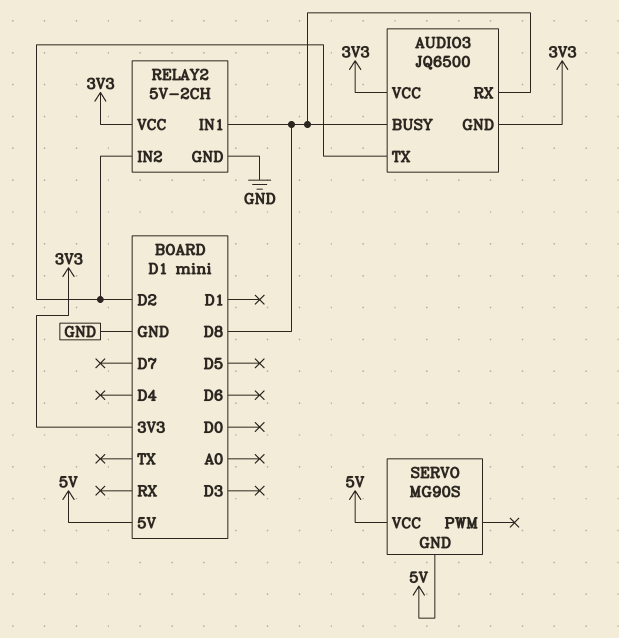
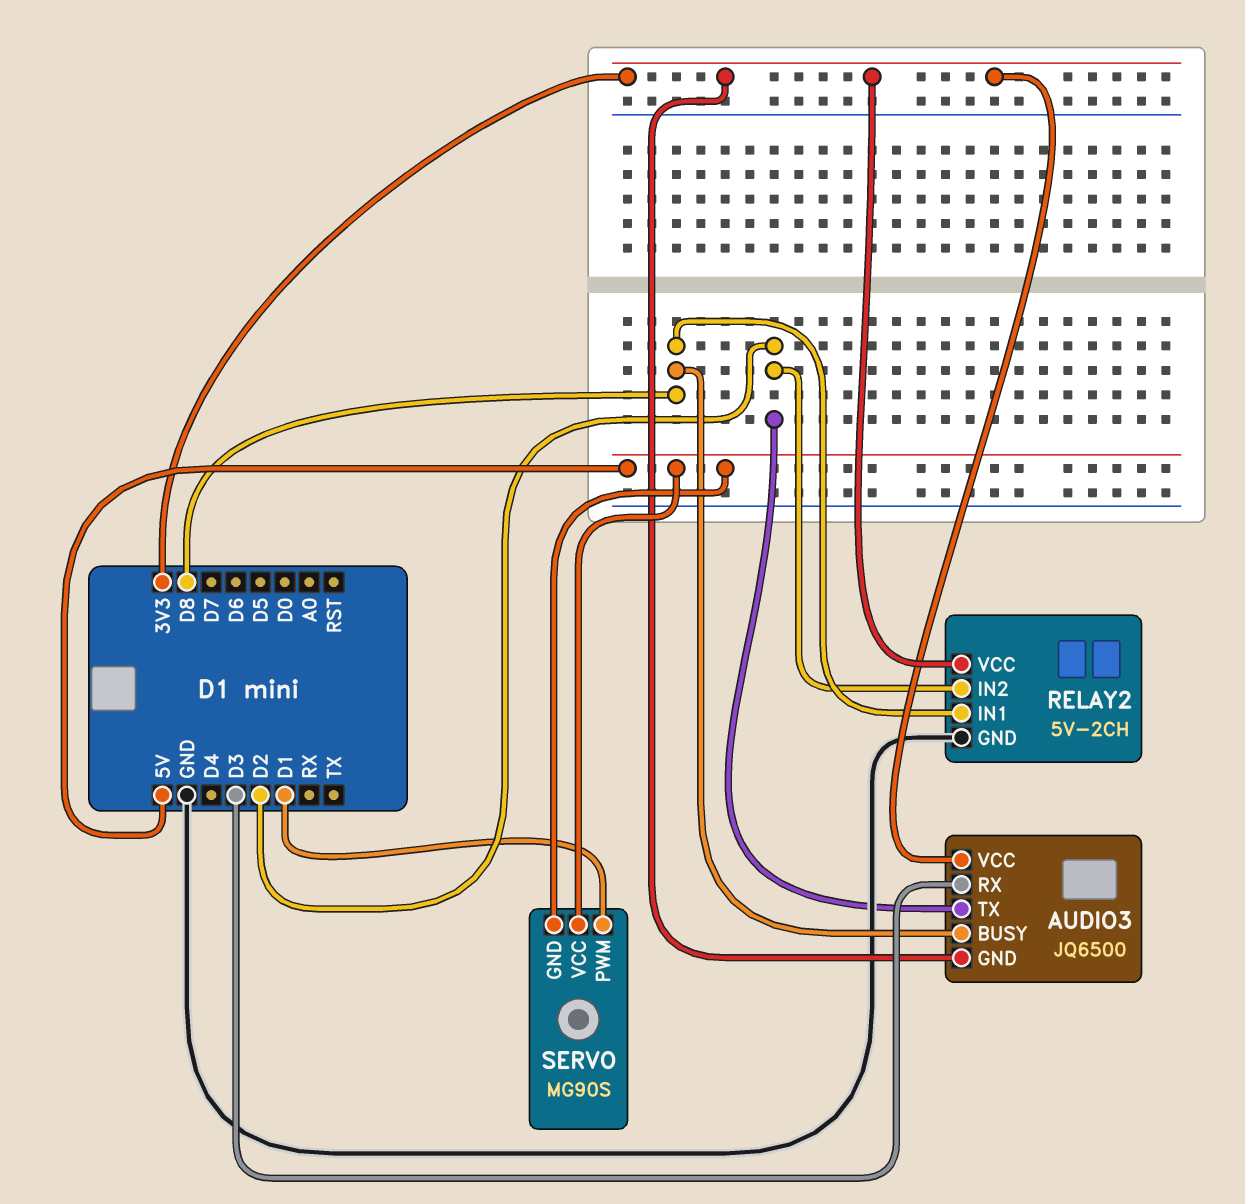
AUDIO3 pin RX: D8 -> D3
SERVO pin PWM: none -> D1

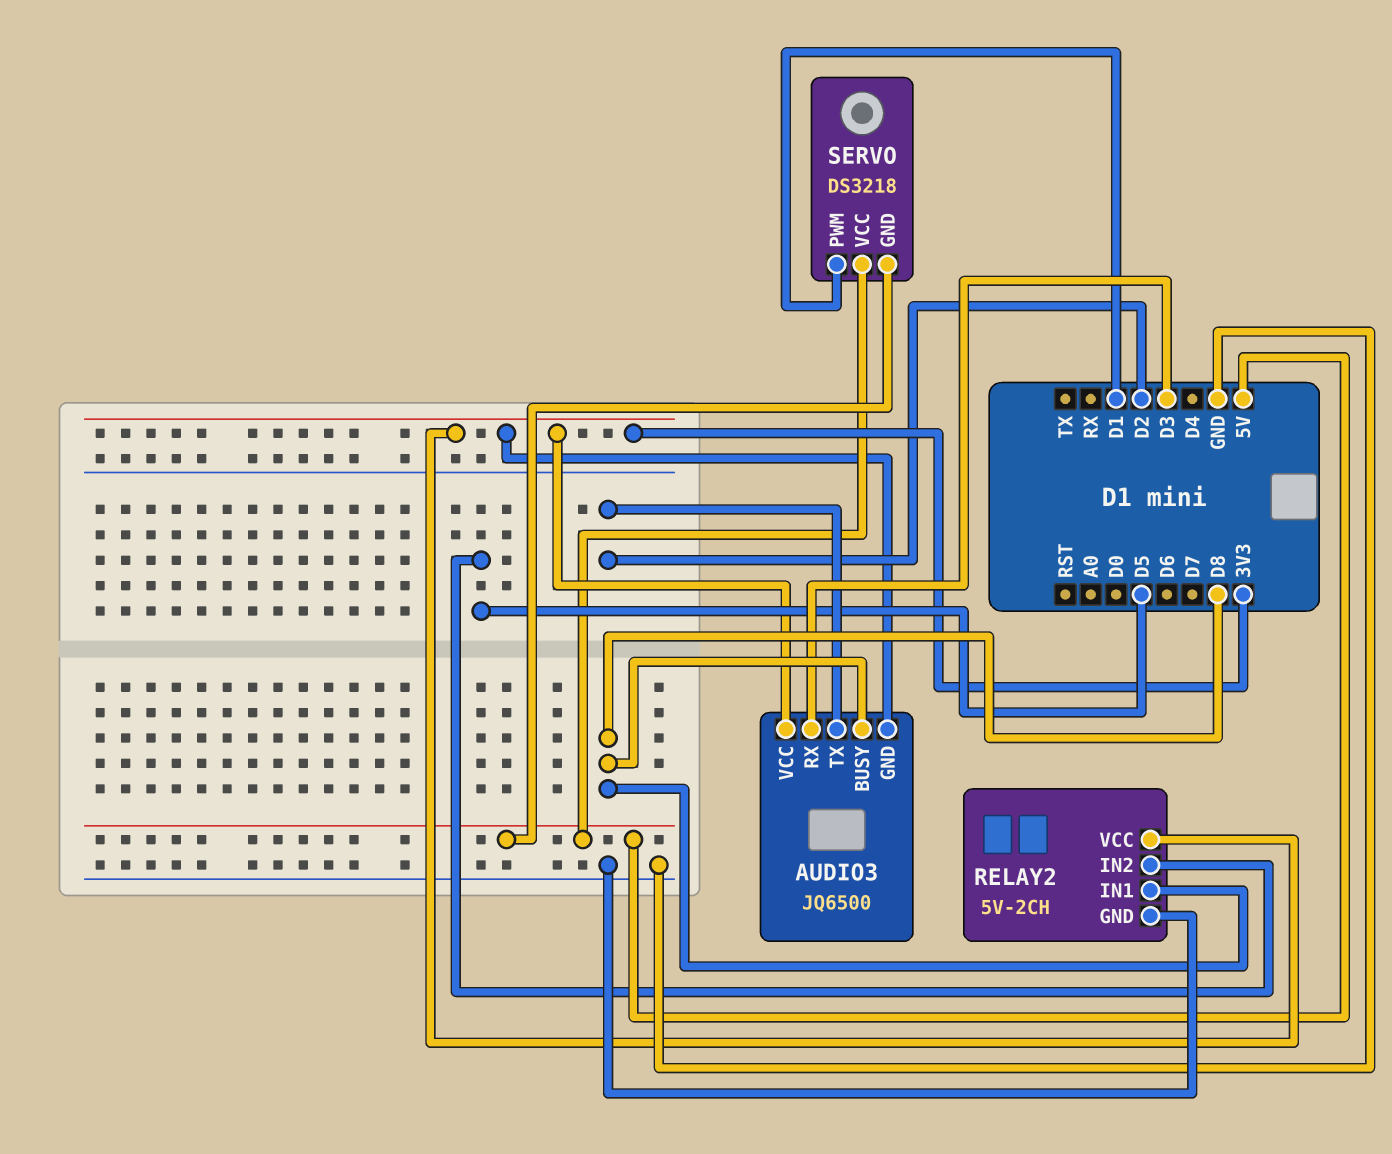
RELAY2 pin IN2: D2 -> D5
SERVO: MG90S -> DS3218

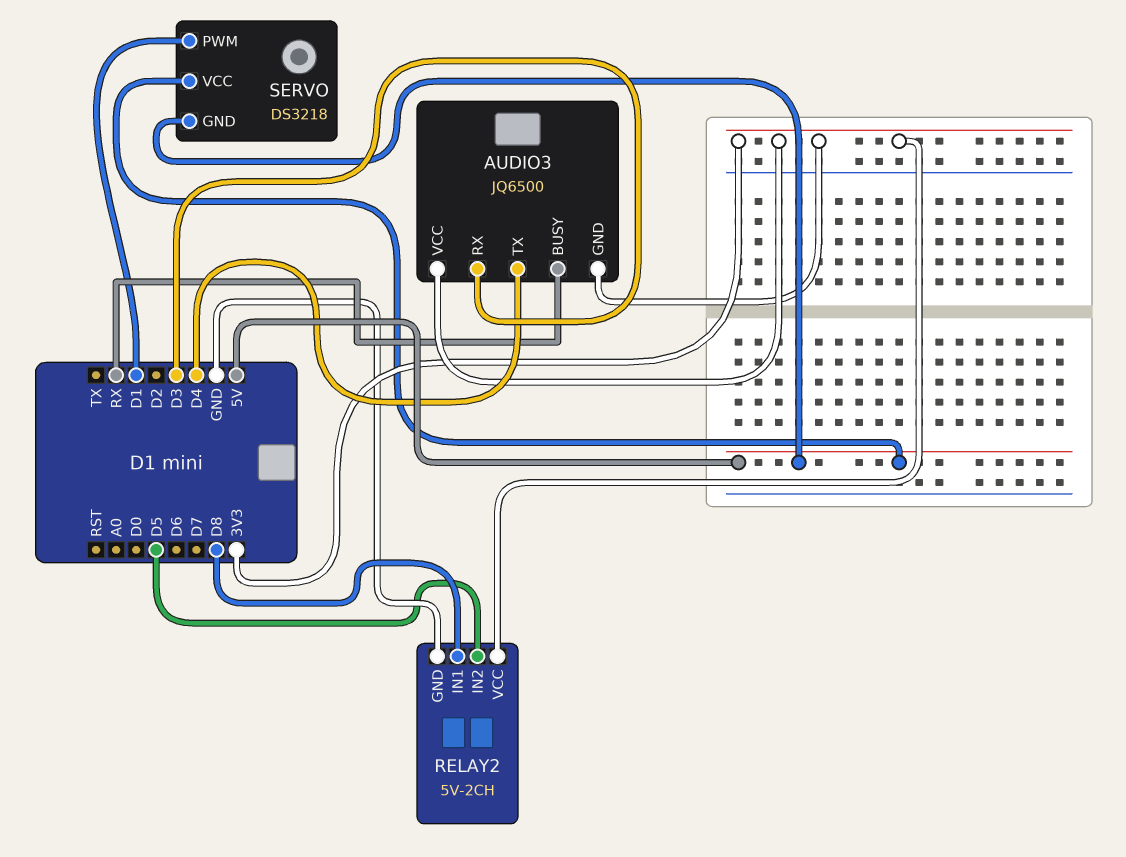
AUDIO3 pin BUSY: D8 -> RX
AUDIO3 pin TX: D2 -> D4

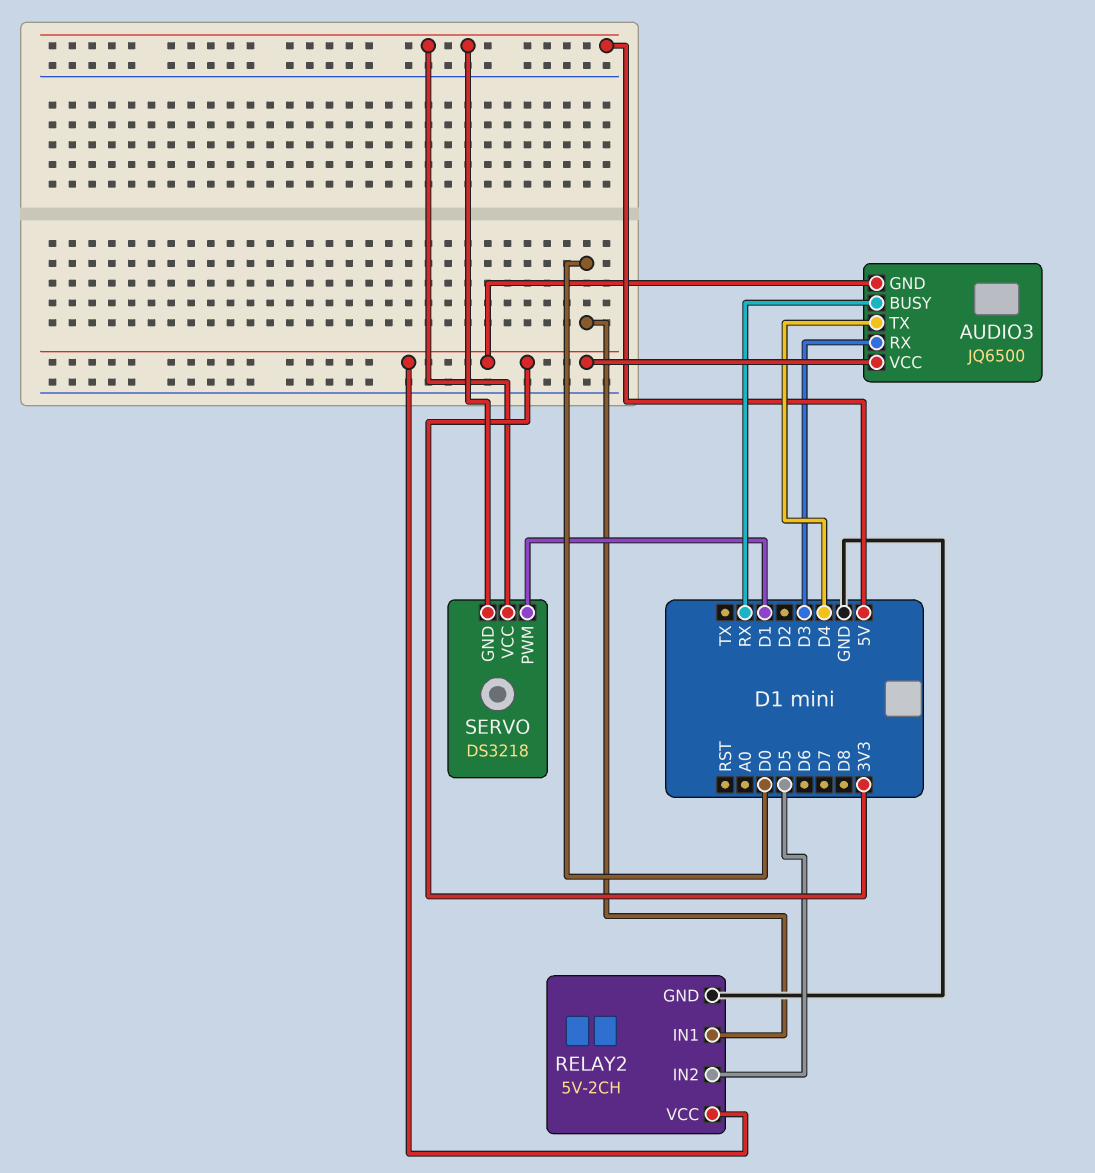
RELAY2 pin IN1: D8 -> D0

